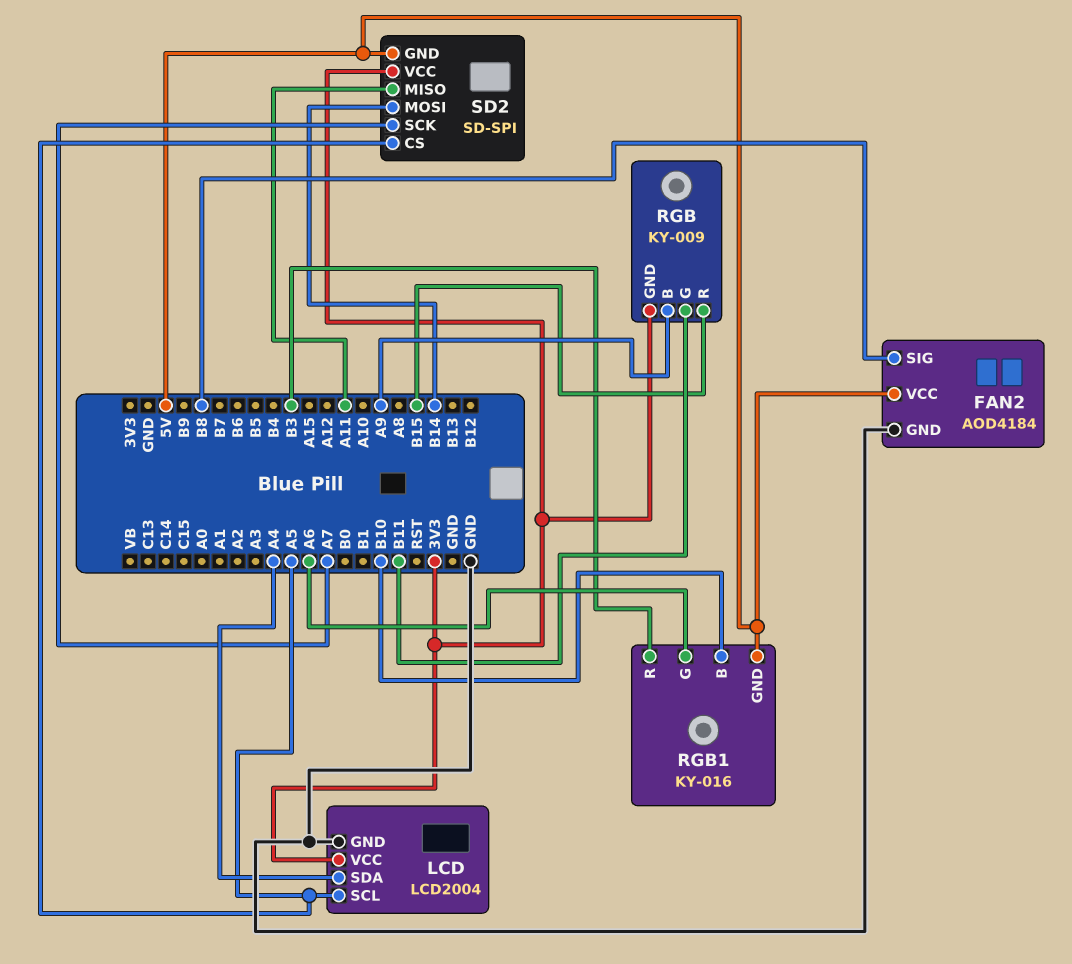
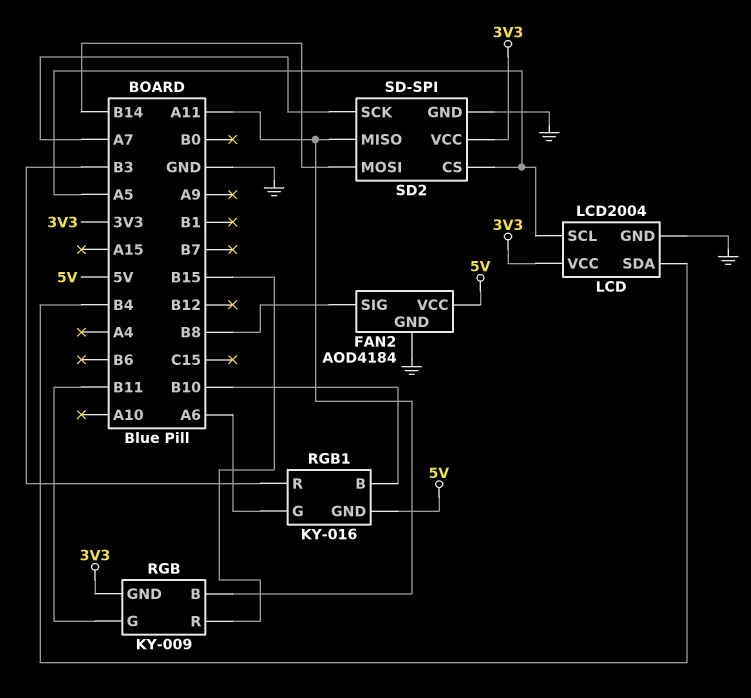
LCD pin SDA: A4 -> B4
RGB pin B: A9 -> A11
SD2 pin GND: 5V -> GND

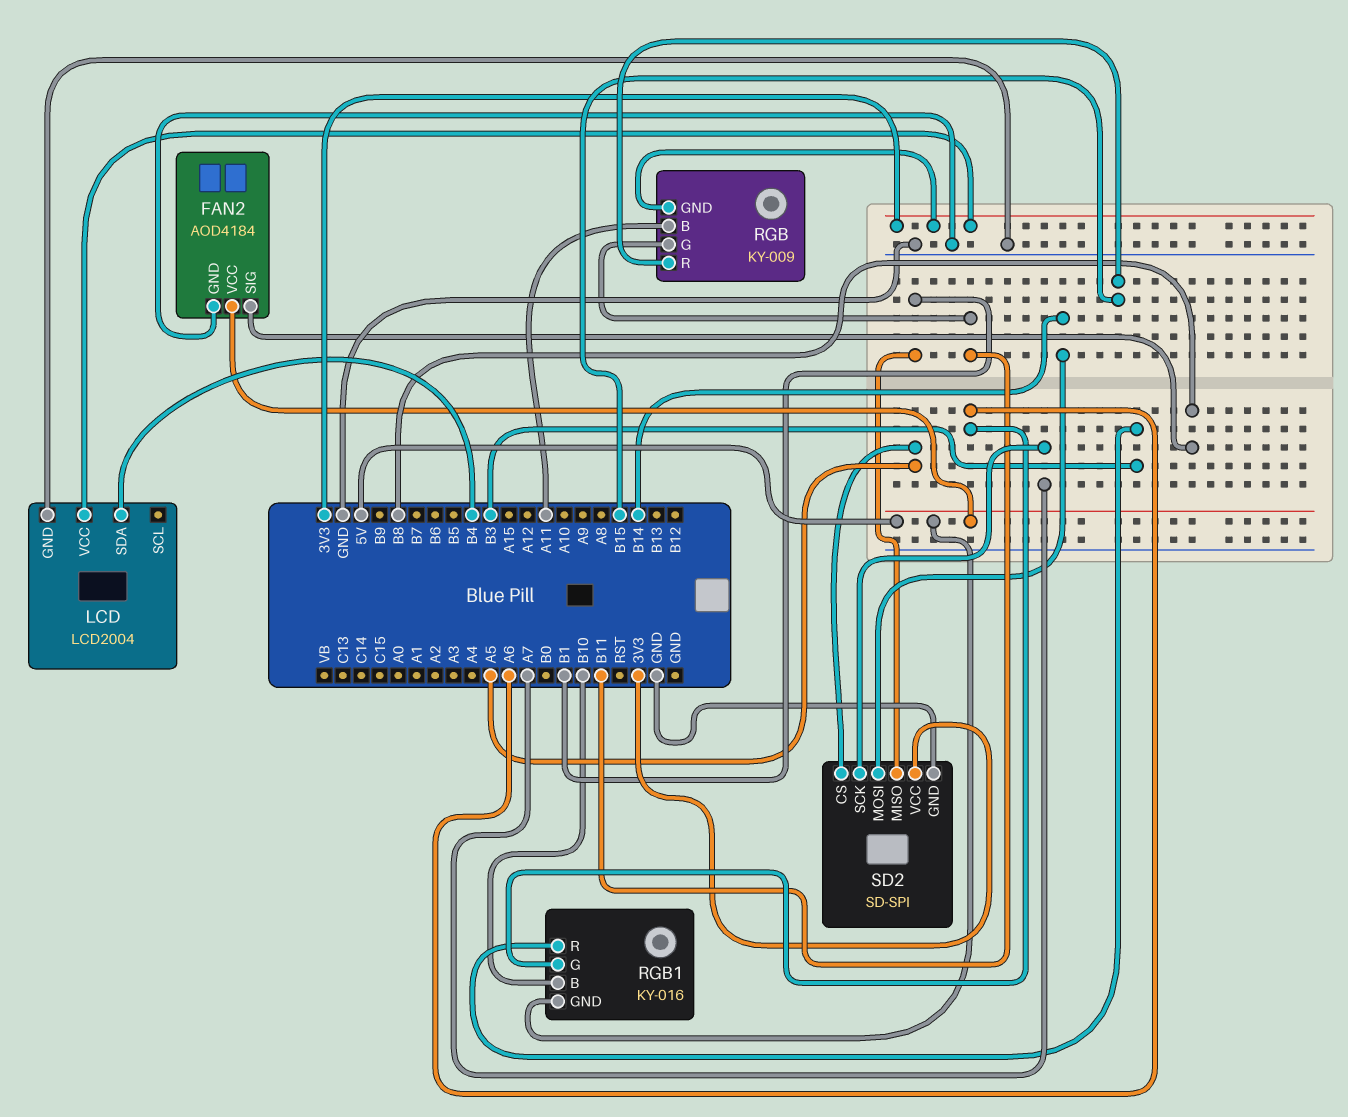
LCD pin SCL: A5 -> none
SD2 pin MISO: A11 -> B1

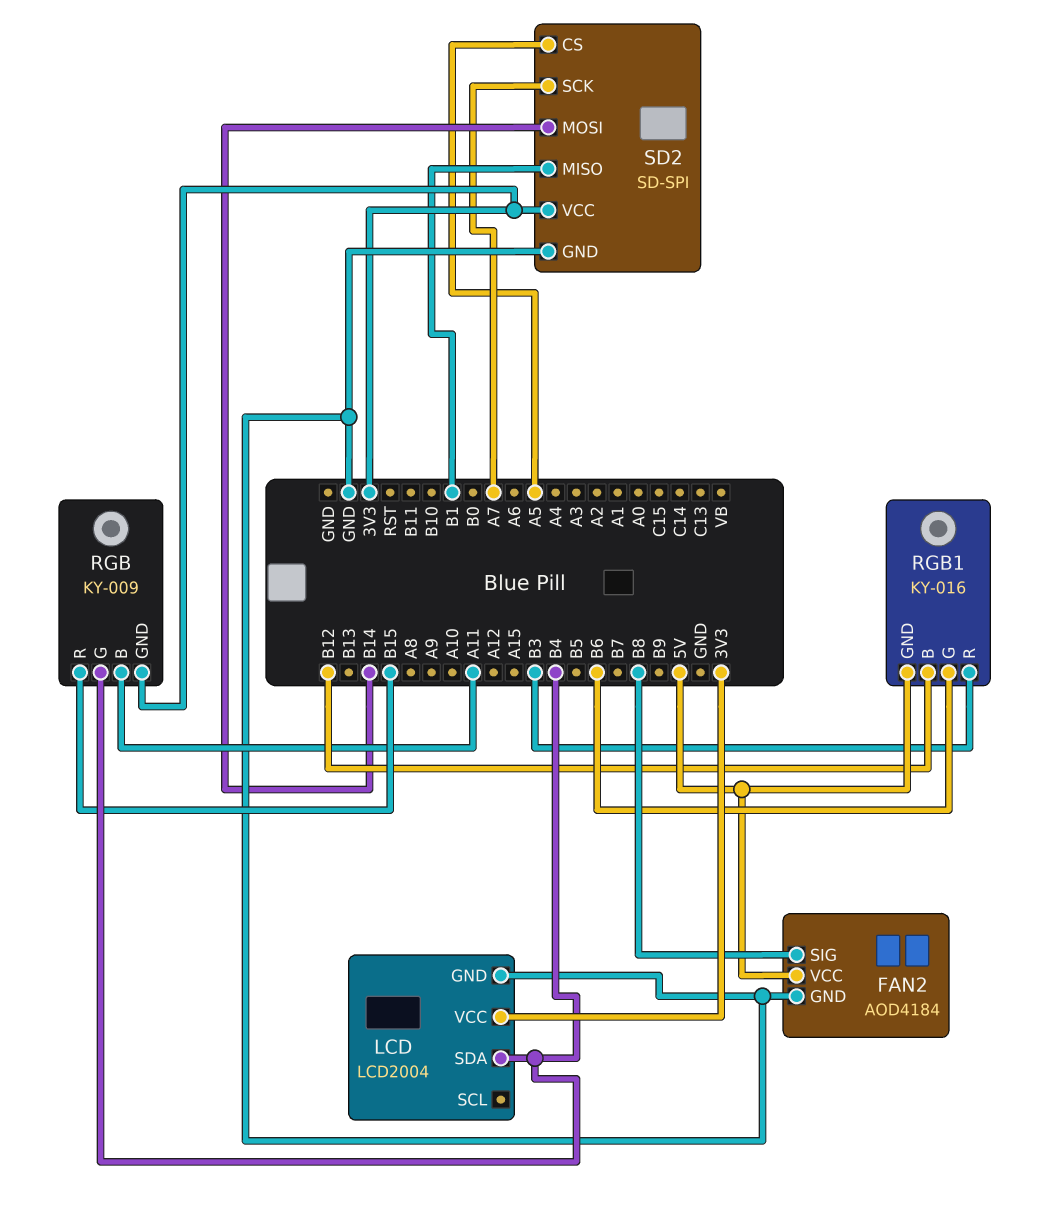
RGB pin G: B11 -> B4
RGB1 pin B: B10 -> B12
RGB1 pin G: A6 -> B6

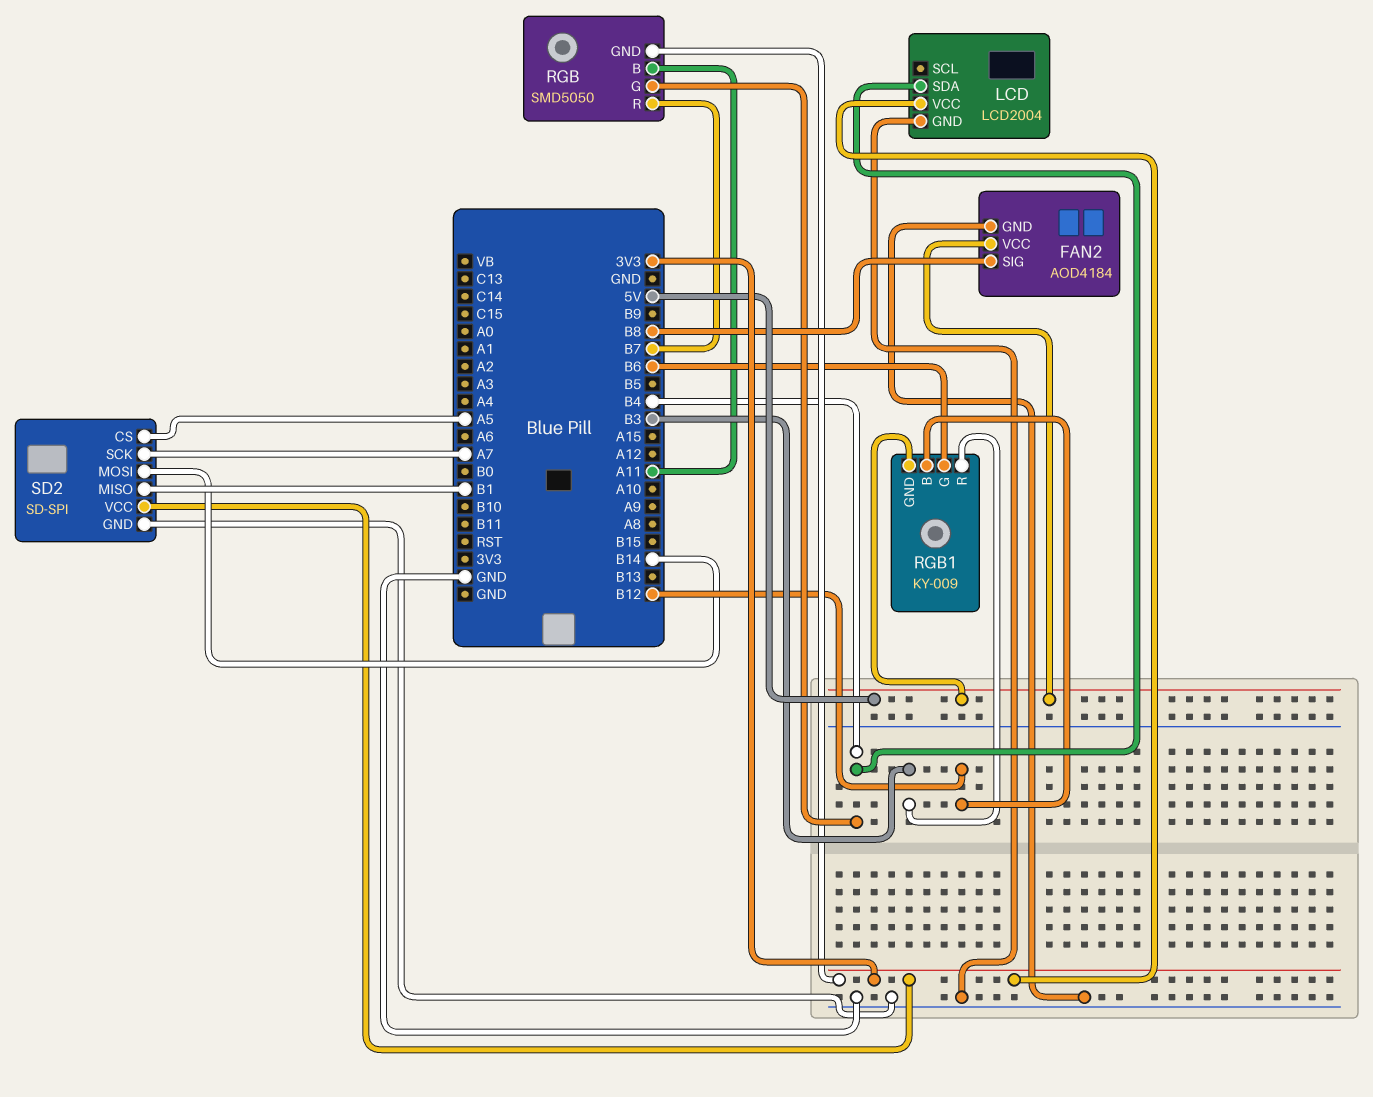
RGB: KY-009 -> SMD5050
RGB pin R: B15 -> B7
RGB1: KY-016 -> KY-009

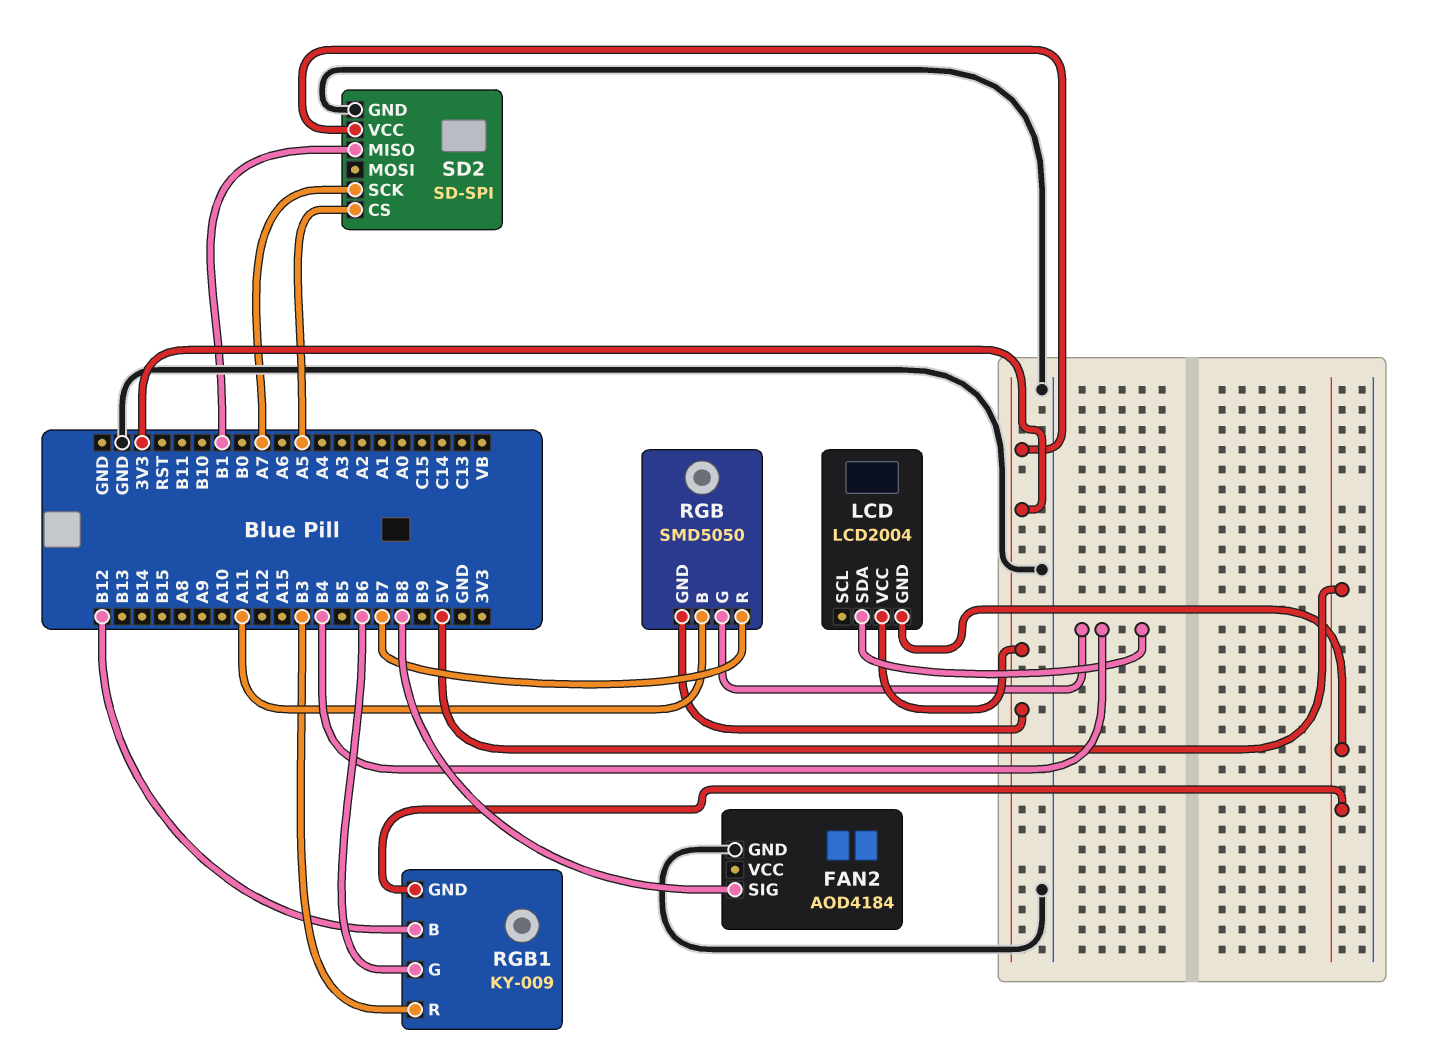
FAN2 pin VCC: 5V -> none
LCD pin GND: GND -> 5V
SD2 pin MOSI: B14 -> none

